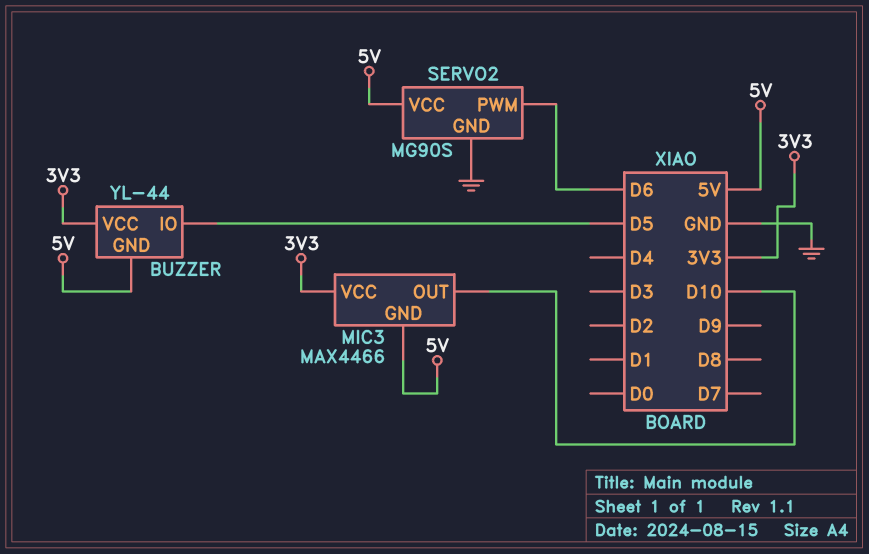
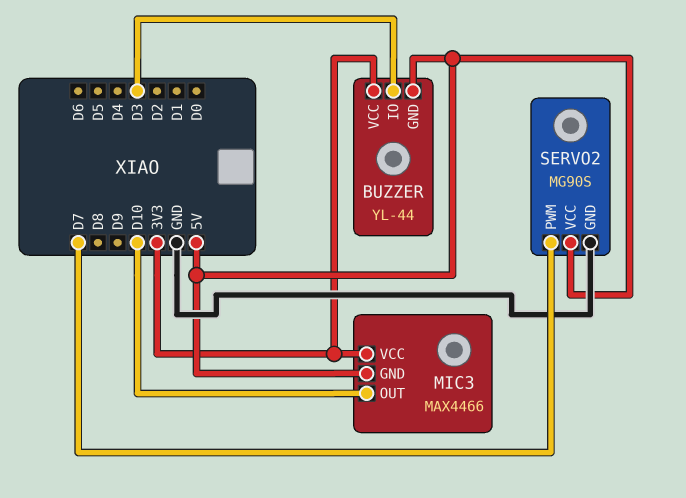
BUZZER pin IO: D5 -> D3
SERVO2 pin PWM: D6 -> D7

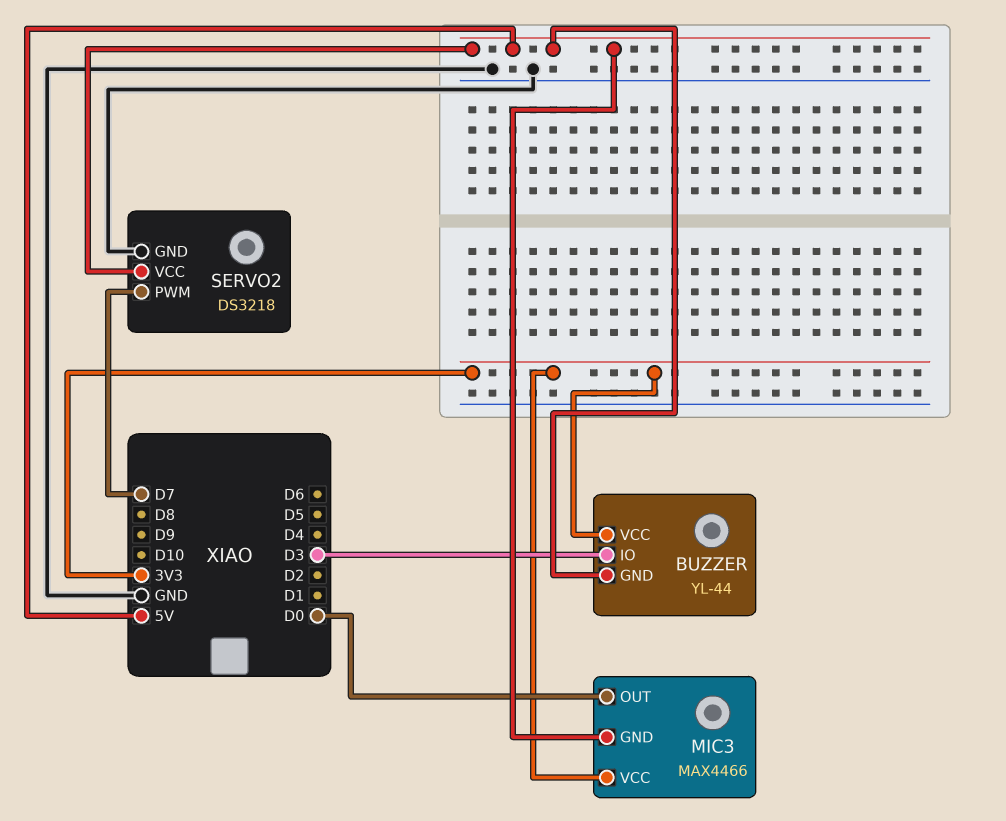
MIC3 pin OUT: D10 -> D0
SERVO2: MG90S -> DS3218

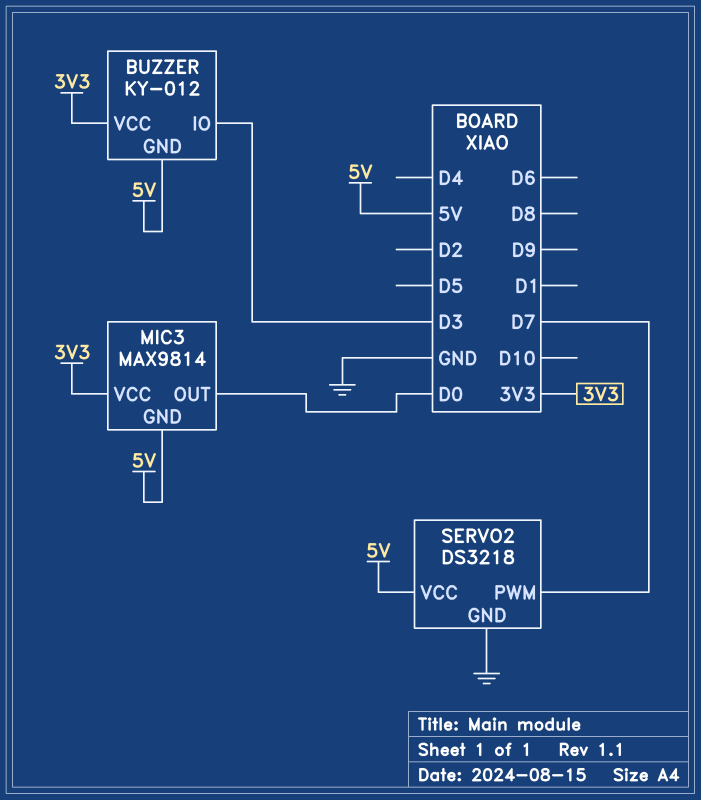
BUZZER: YL-44 -> KY-012
MIC3: MAX4466 -> MAX9814

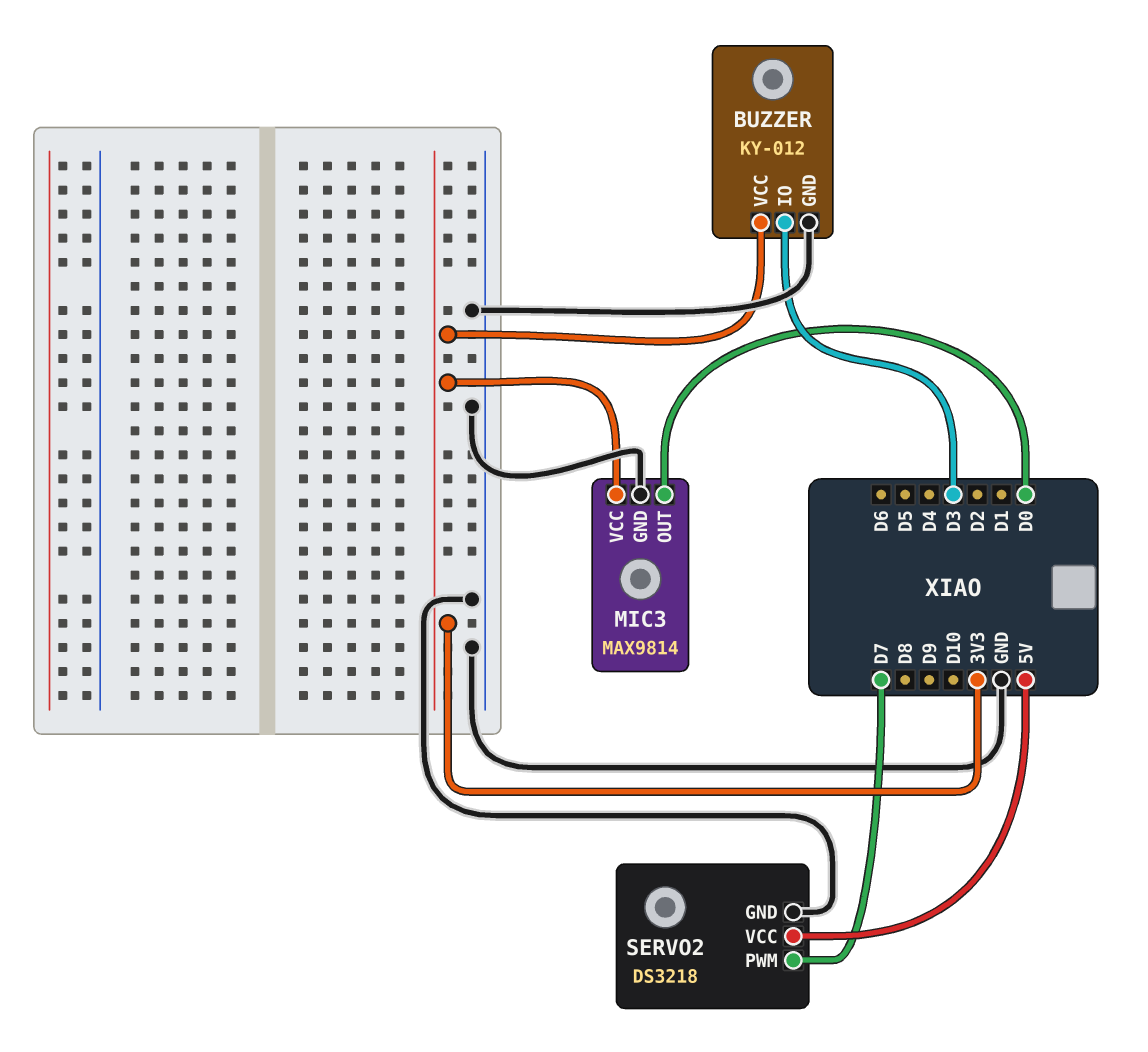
BUZZER pin GND: 5V -> GND
MIC3 pin GND: 5V -> GND

